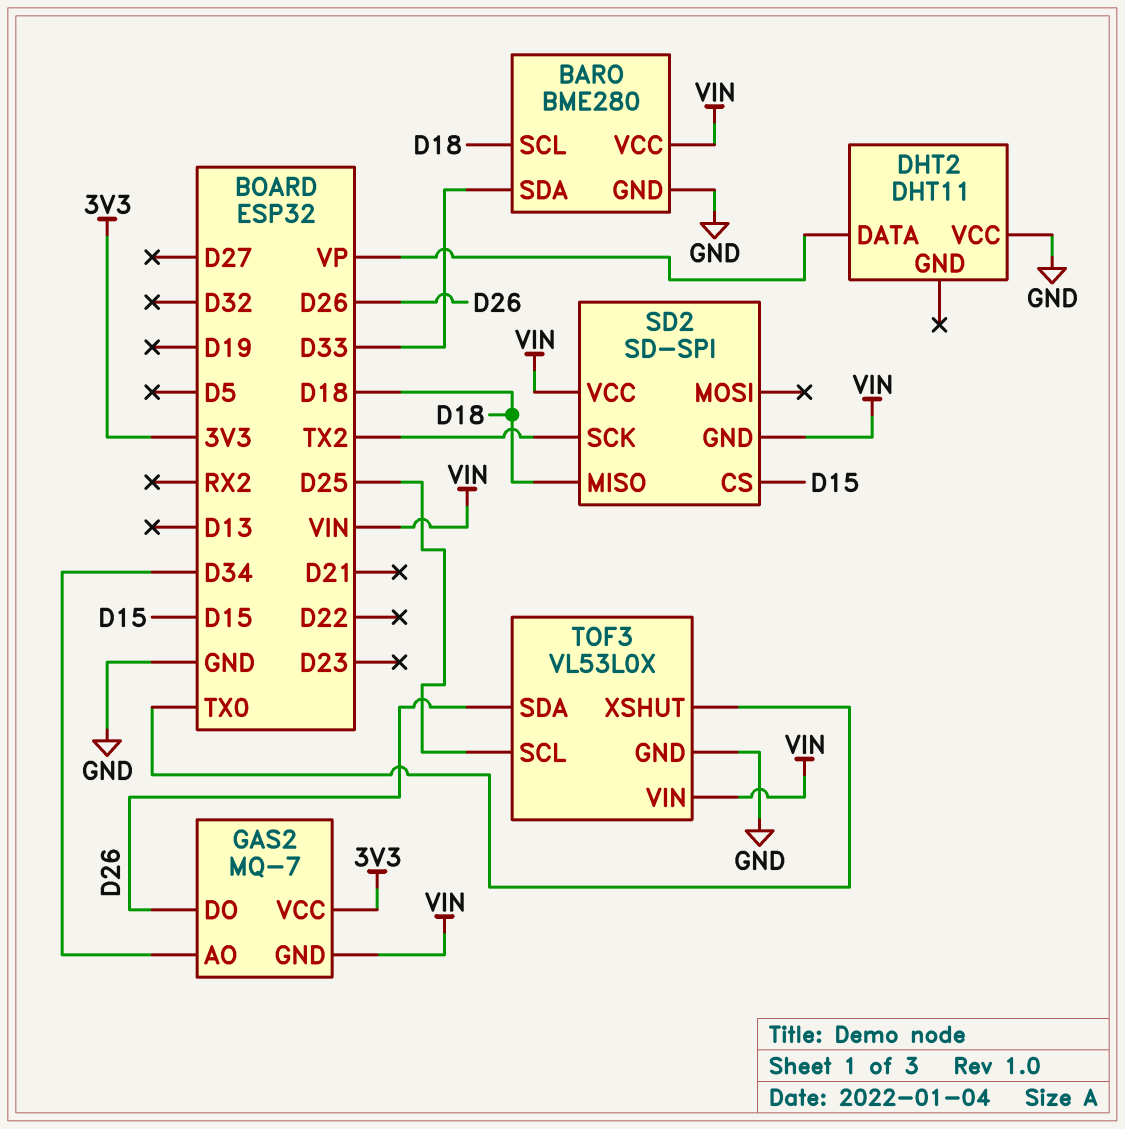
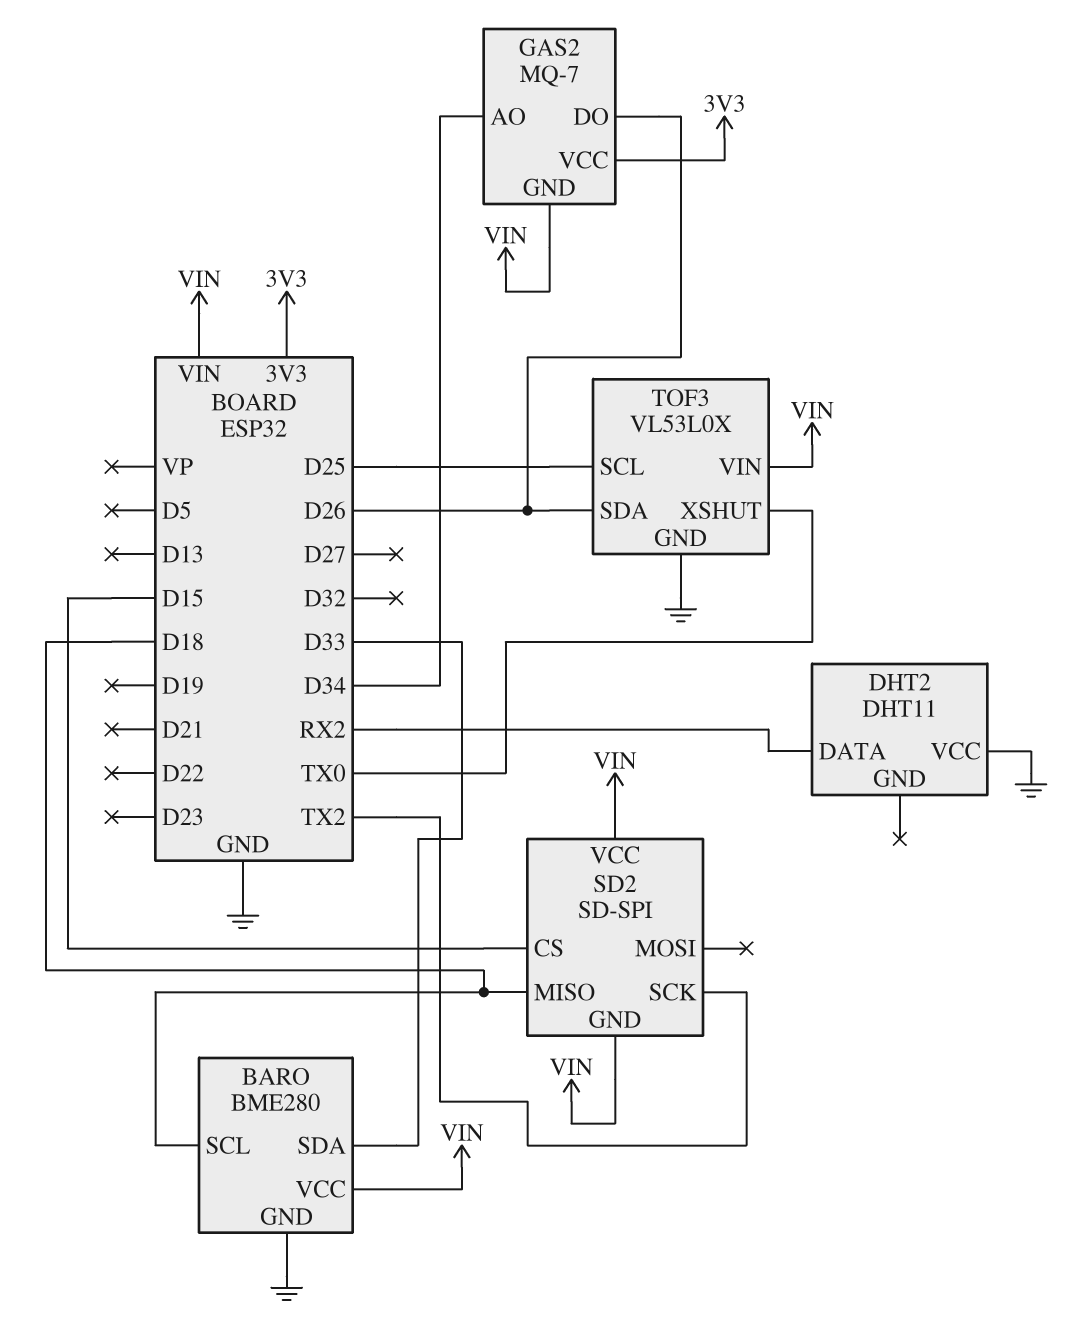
DHT2 pin DATA: VP -> RX2

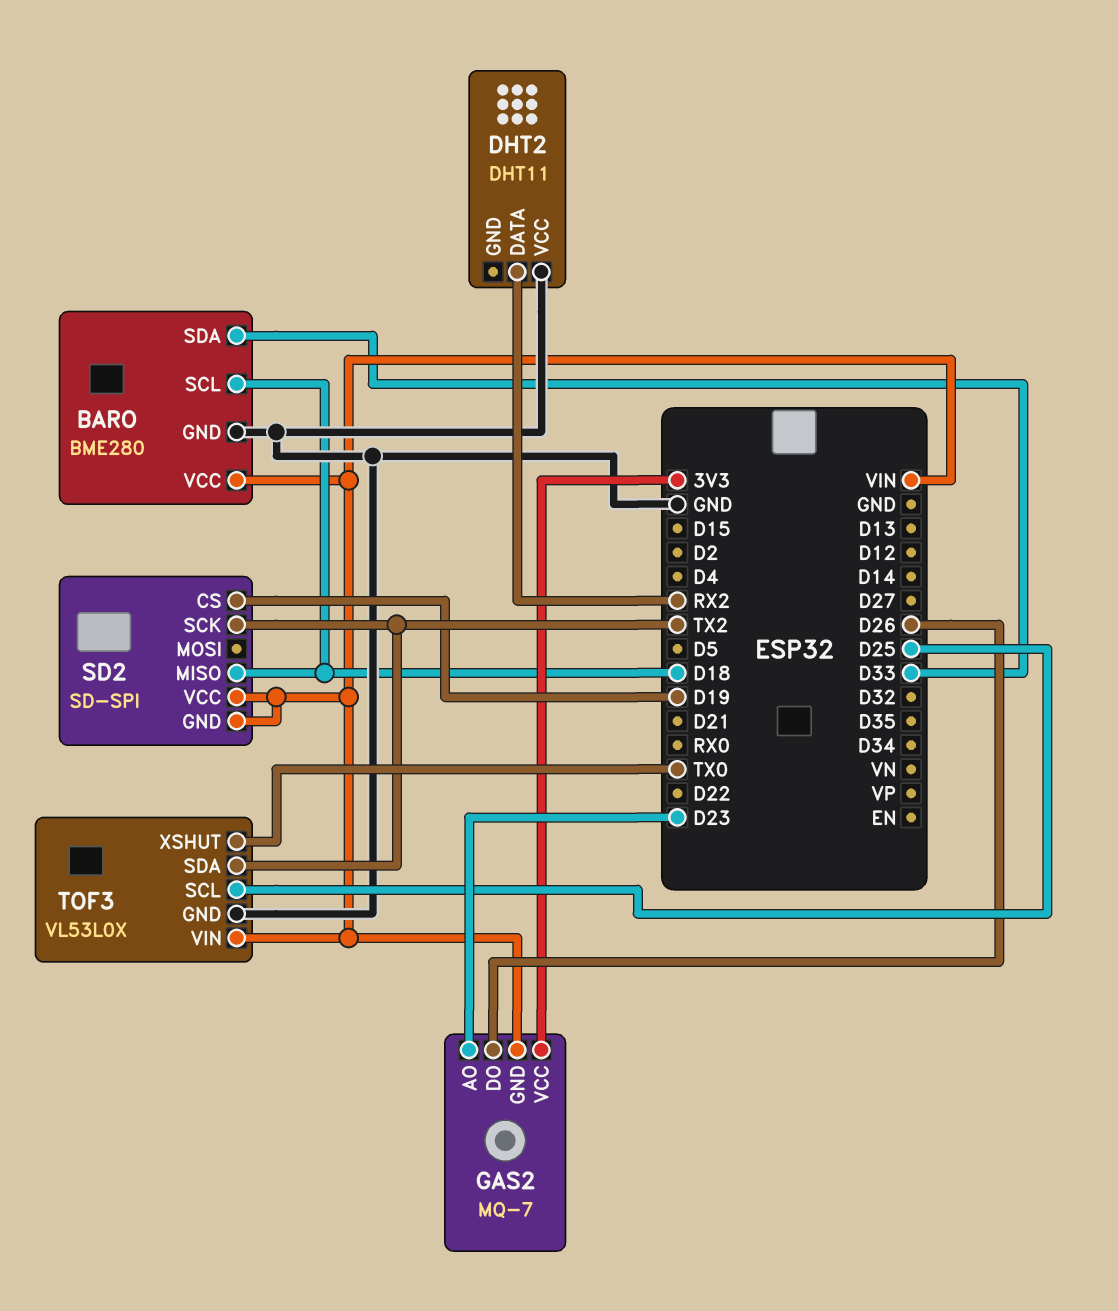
GAS2 pin AO: D34 -> D23
SD2 pin CS: D15 -> D19
TOF3 pin SDA: D26 -> TX2

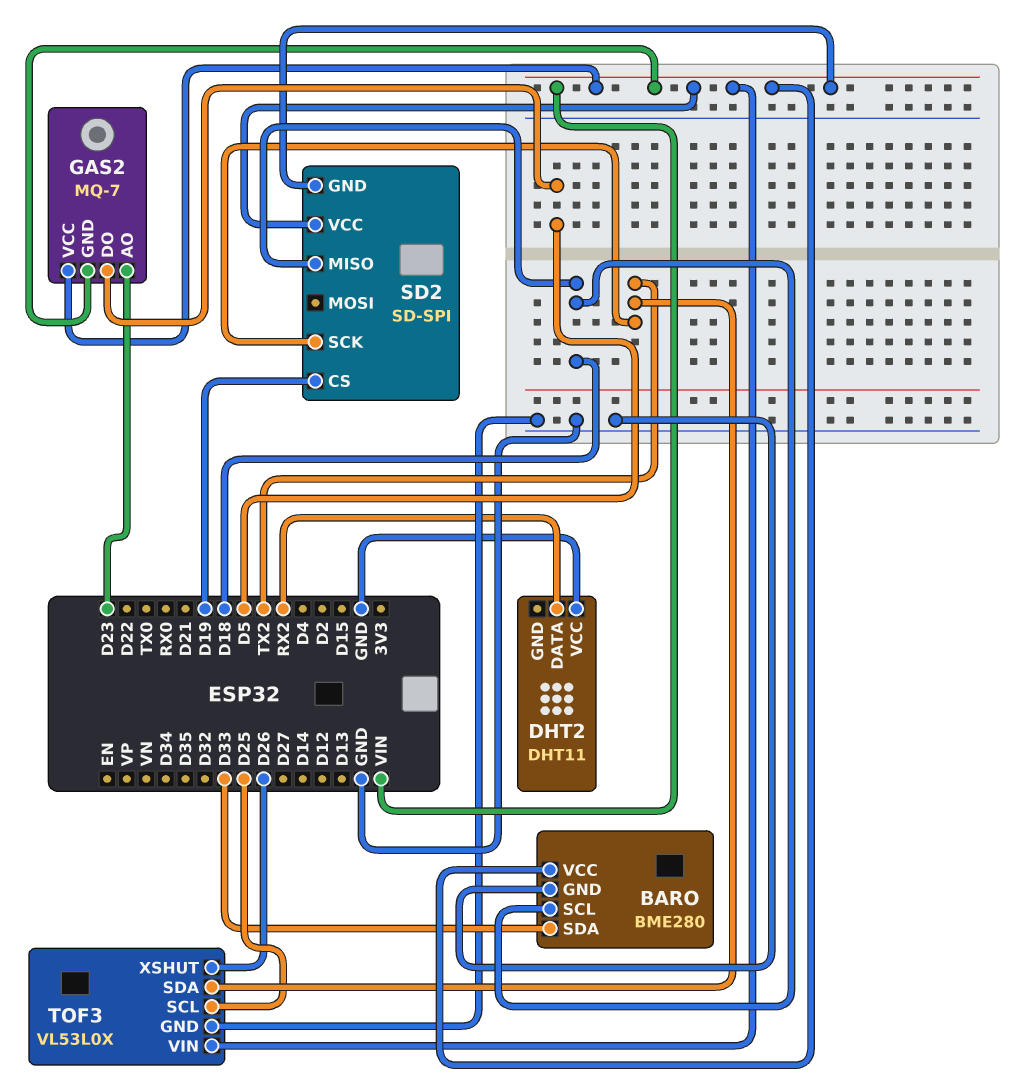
GAS2 pin DO: D26 -> D5
GAS2 pin VCC: 3V3 -> VIN
TOF3 pin XSHUT: TX0 -> D26

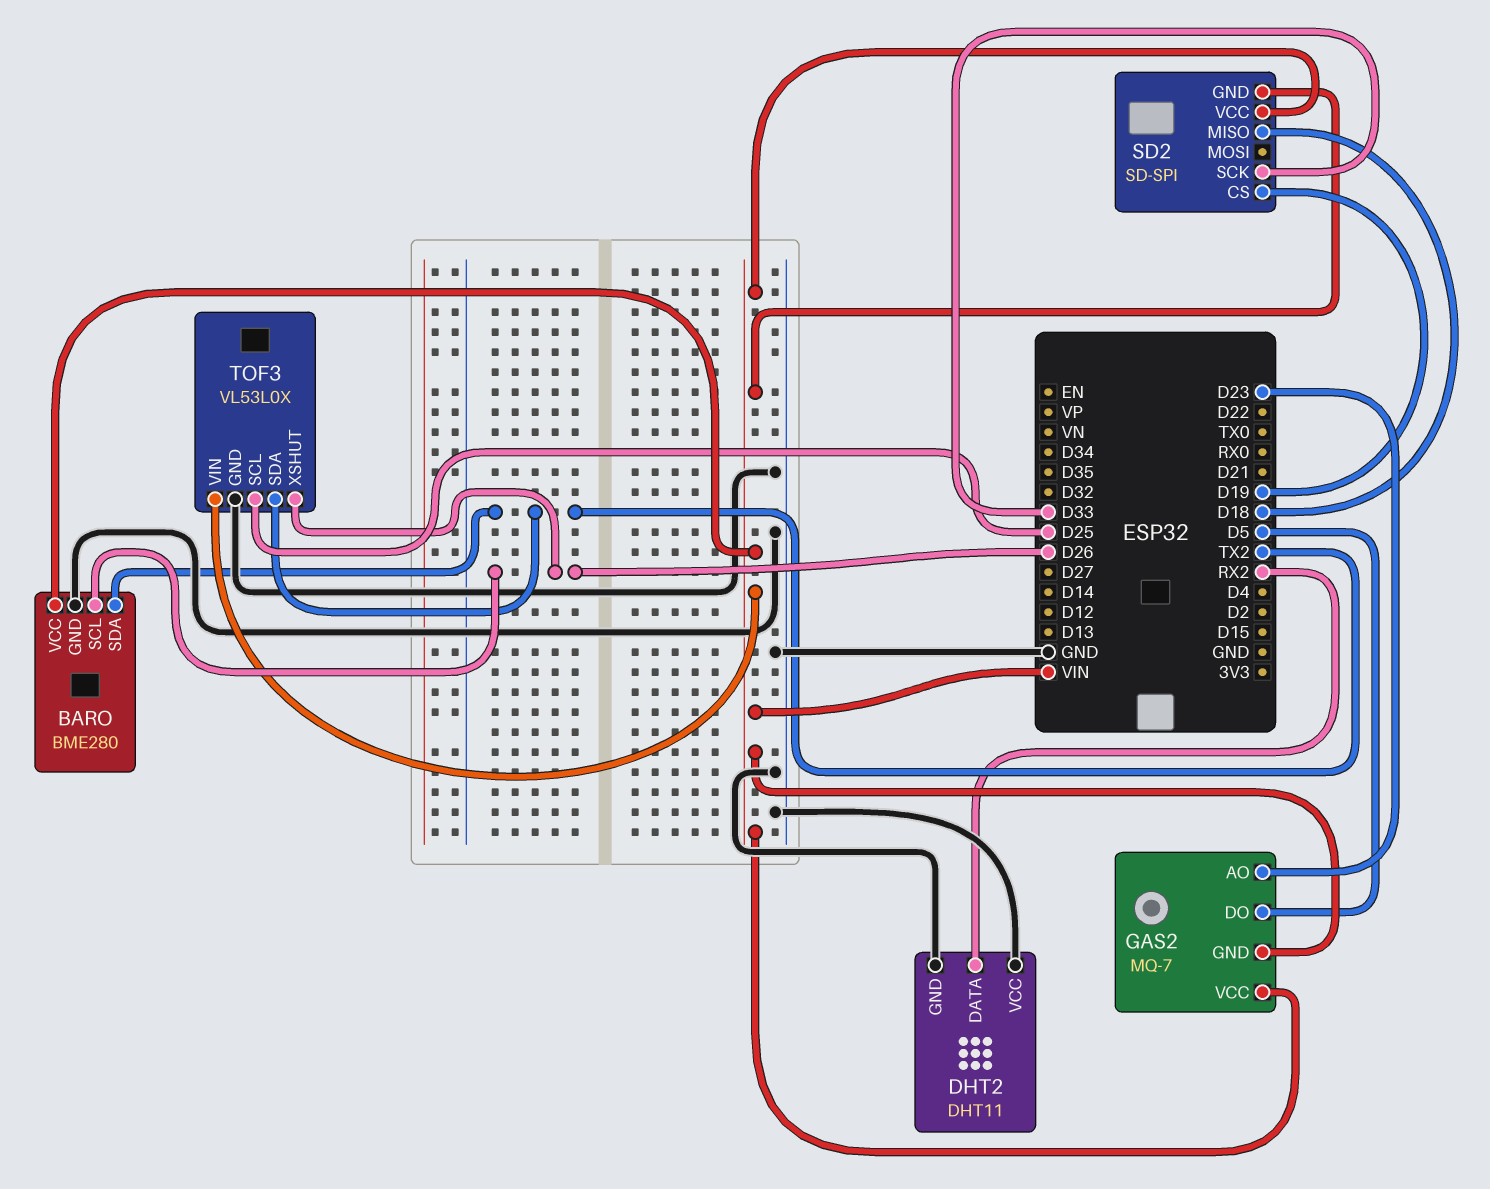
BARO pin SCL: D18 -> D26
BARO pin SDA: D33 -> TX2
DHT2 pin GND: none -> GND
SD2 pin SCK: TX2 -> D33

